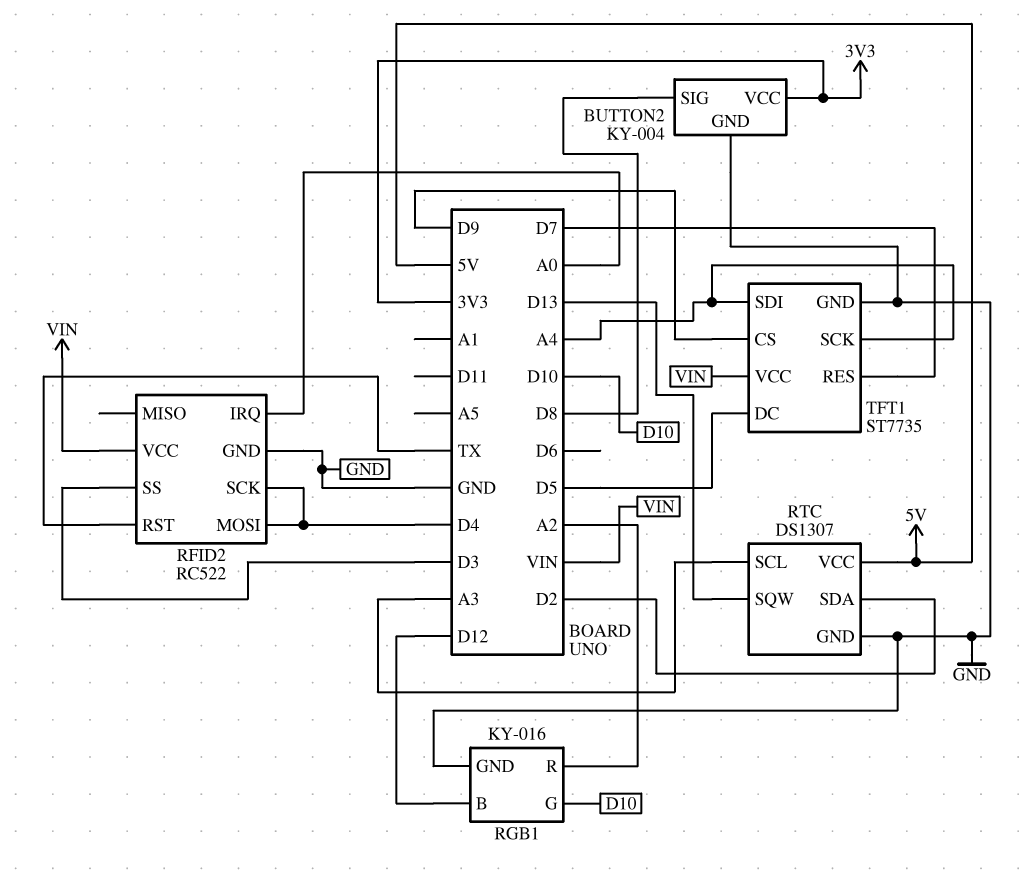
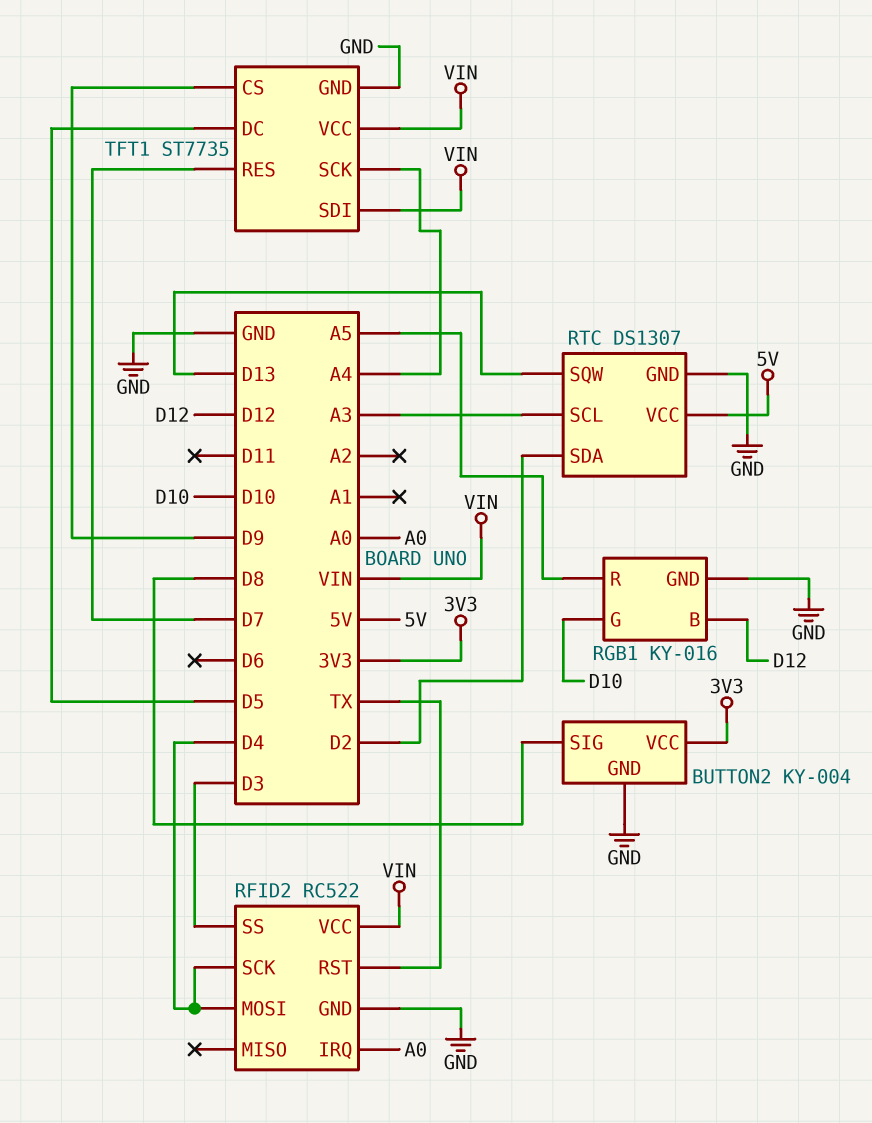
RGB1 pin R: A2 -> A5
TFT1 pin SDI: A4 -> VIN

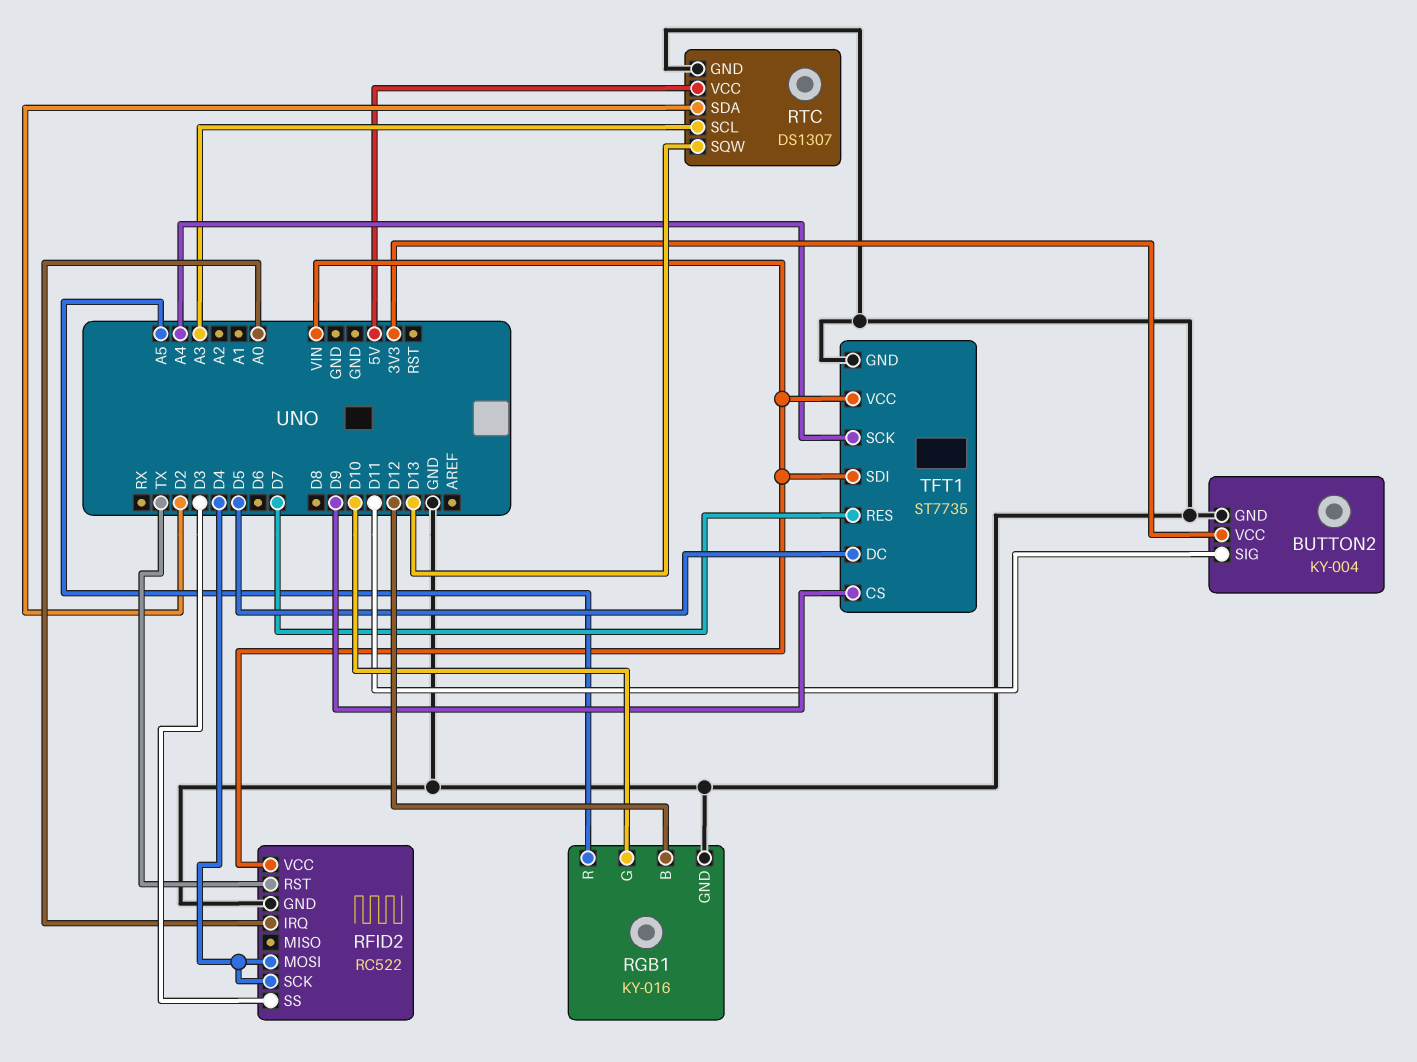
BUTTON2 pin SIG: D8 -> D11

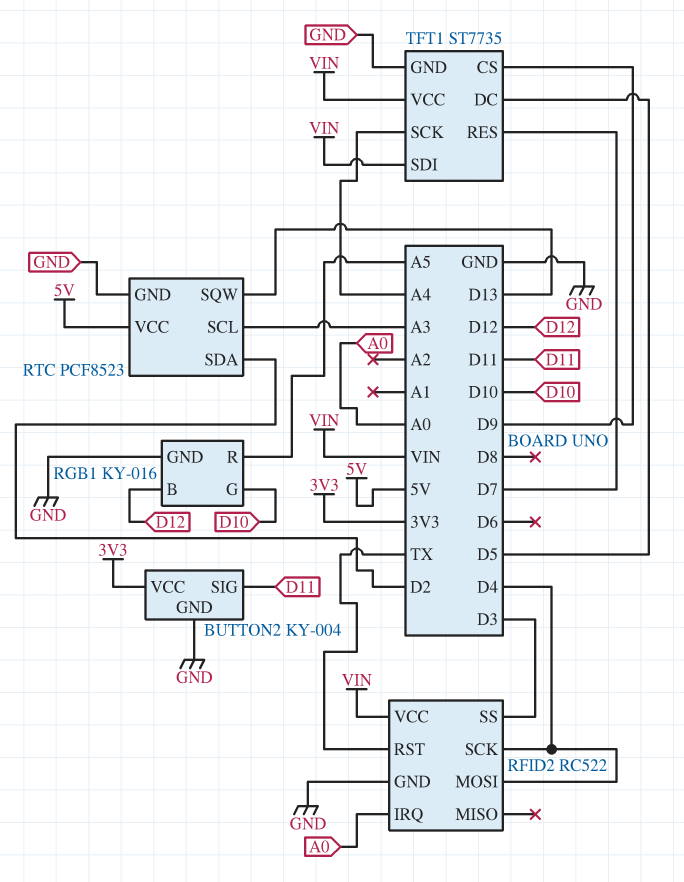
RTC: DS1307 -> PCF8523

